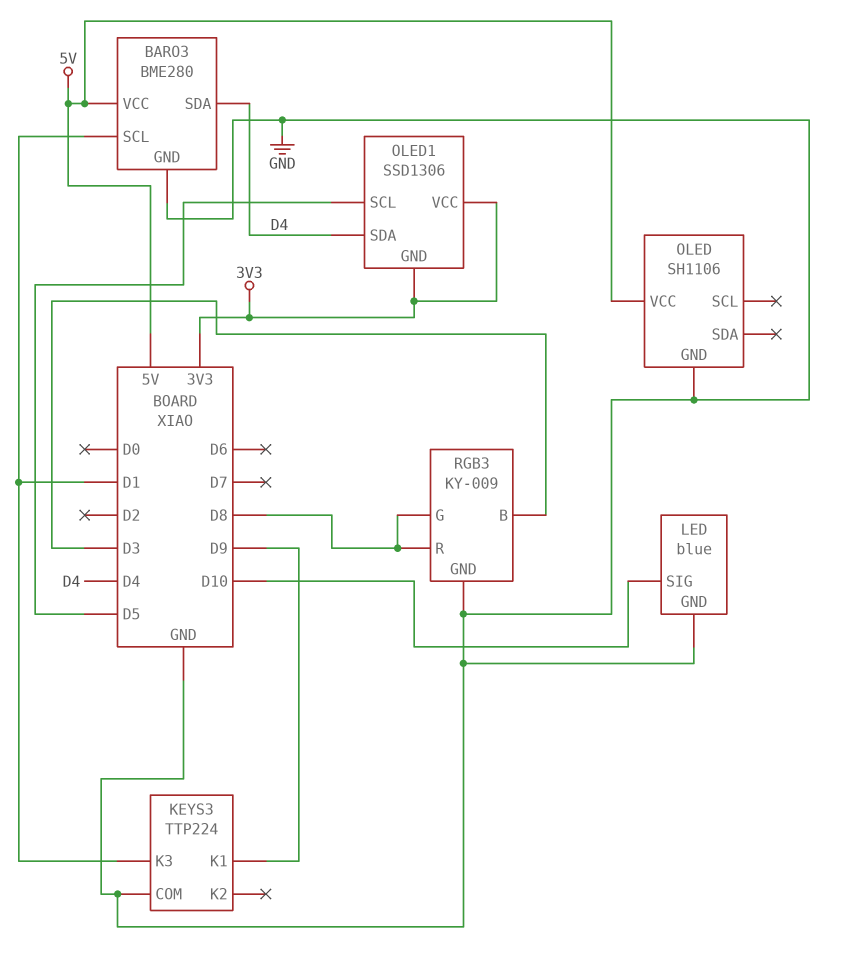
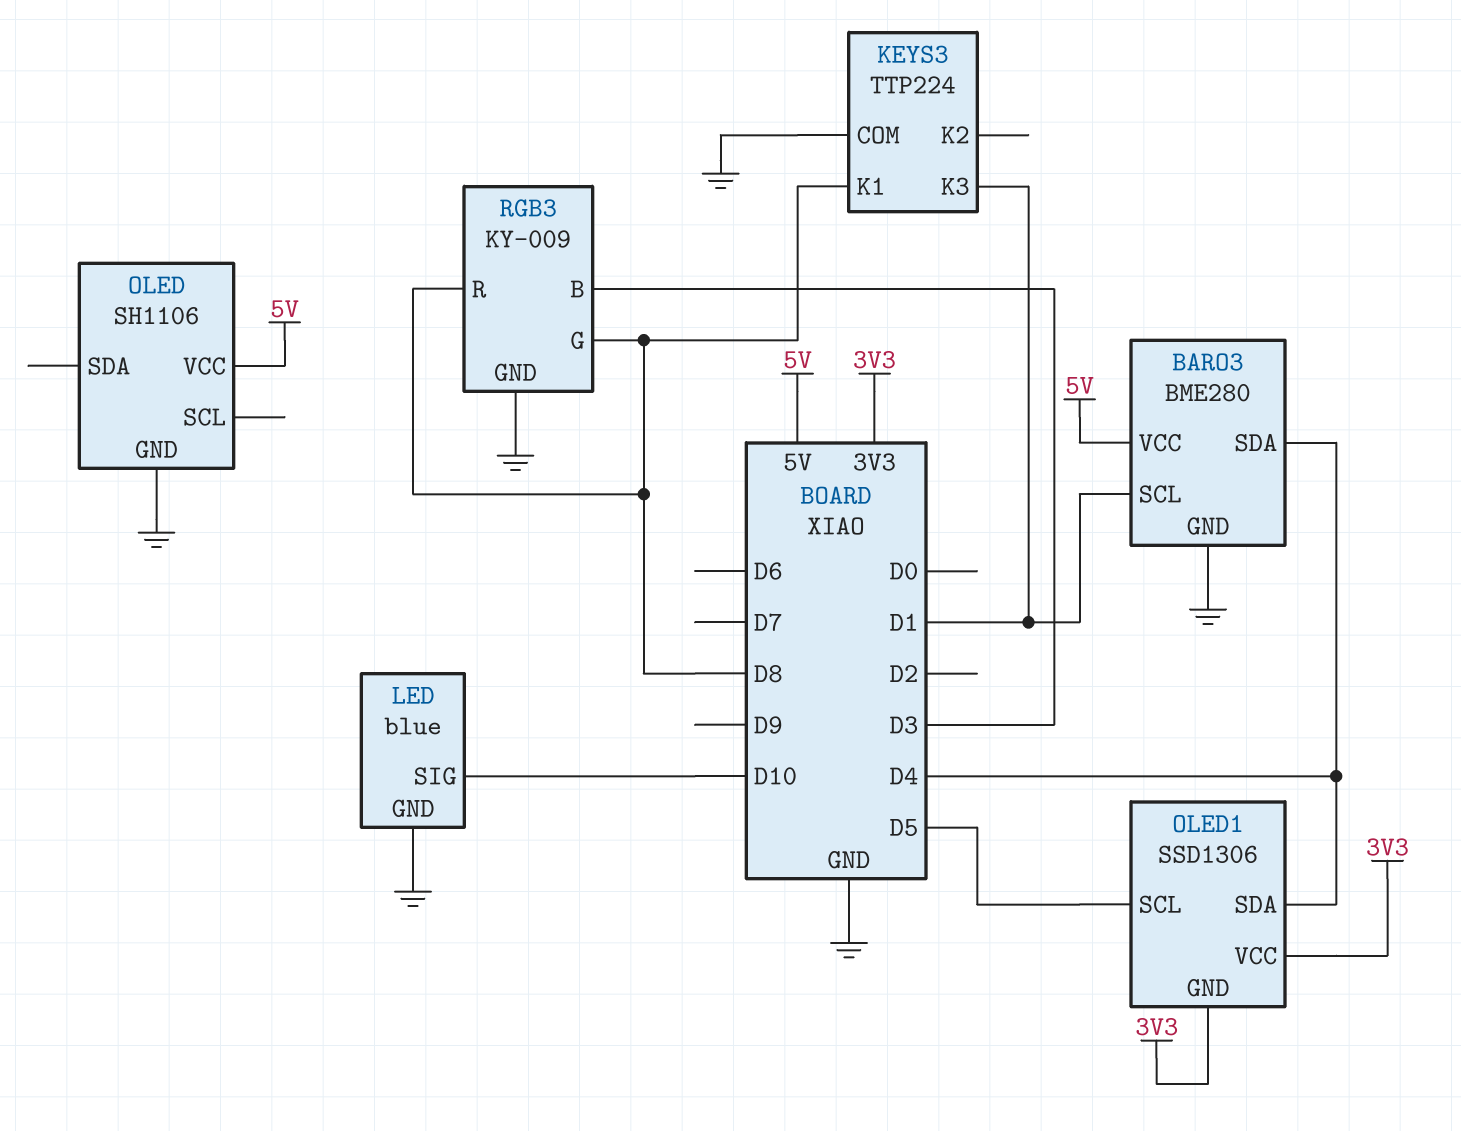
KEYS3 pin K1: D9 -> D8

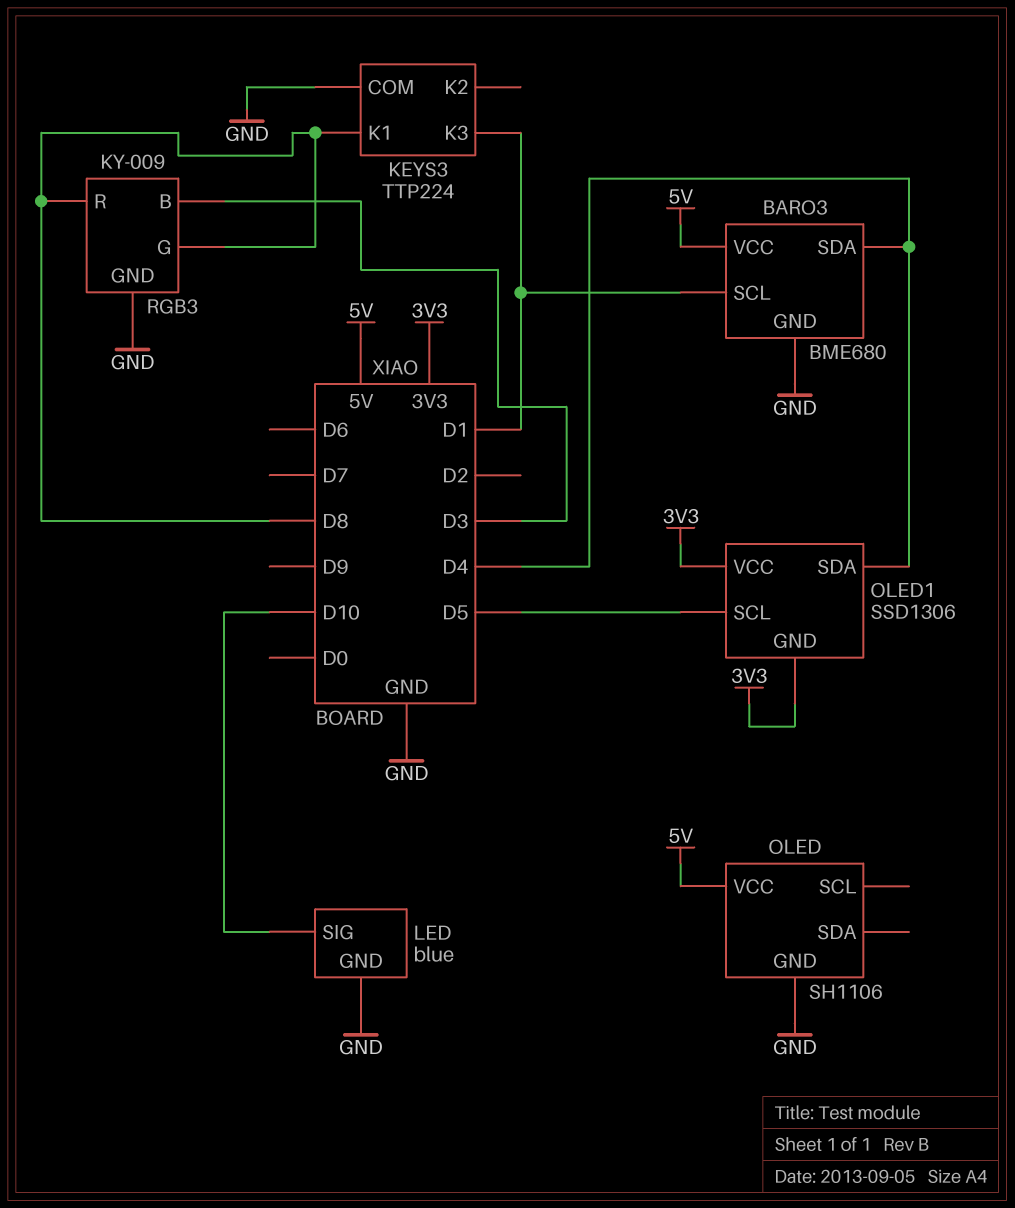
BARO3: BME280 -> BME680

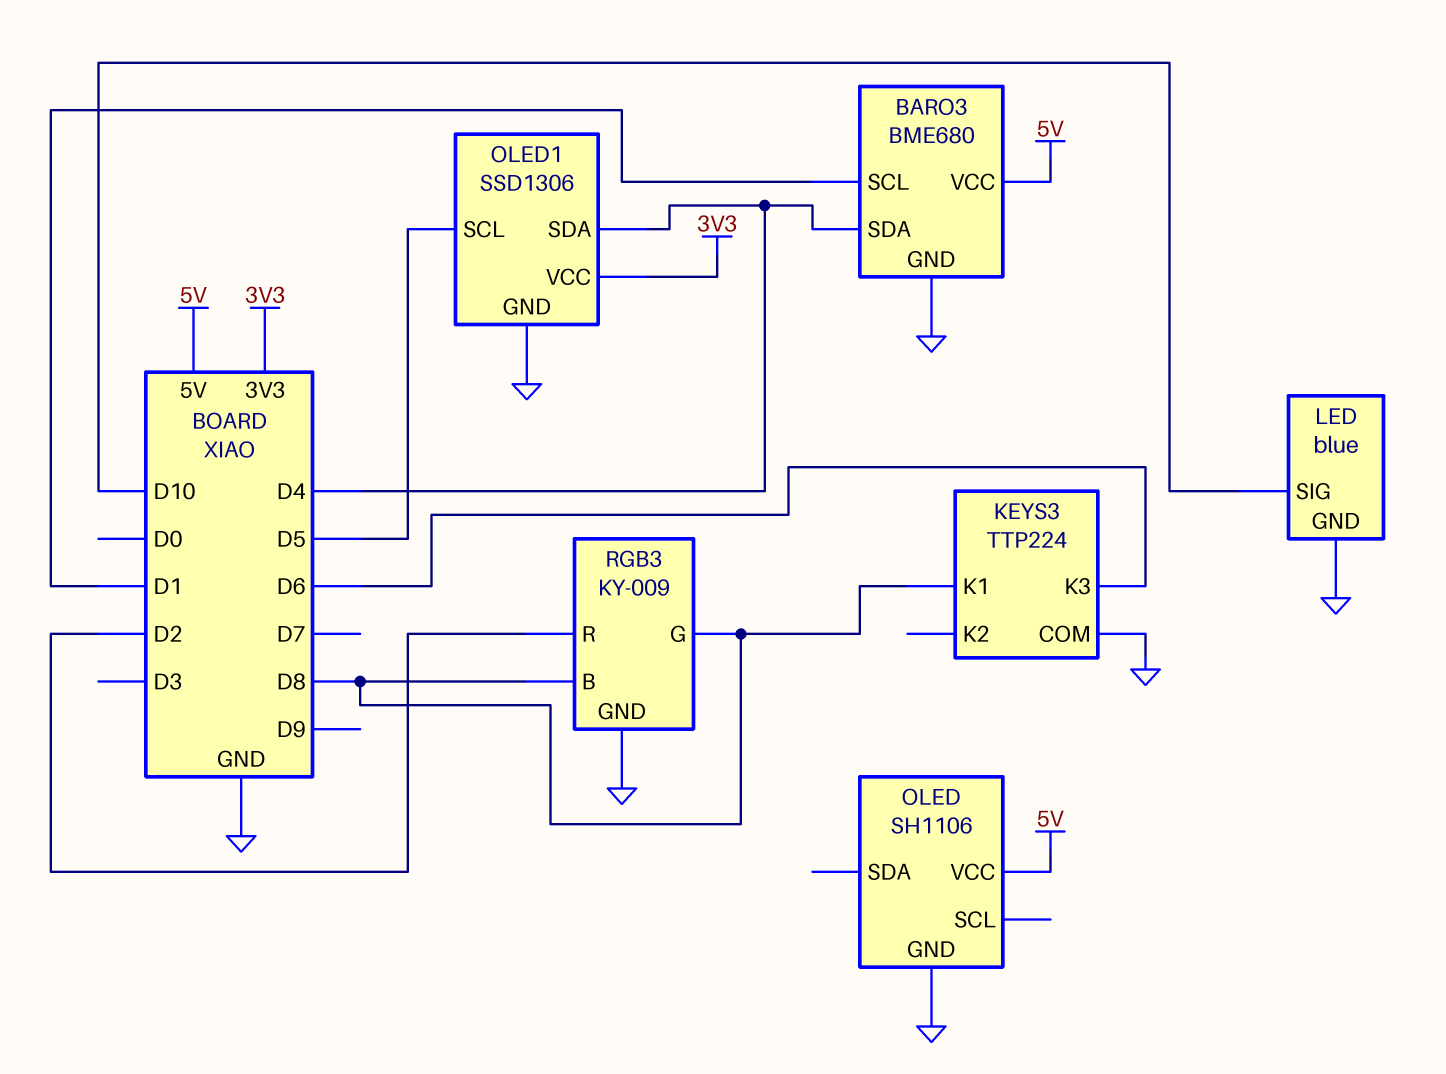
KEYS3 pin K3: D1 -> D6
OLED1 pin GND: 3V3 -> GND
RGB3 pin B: D3 -> D8
RGB3 pin R: D8 -> D2

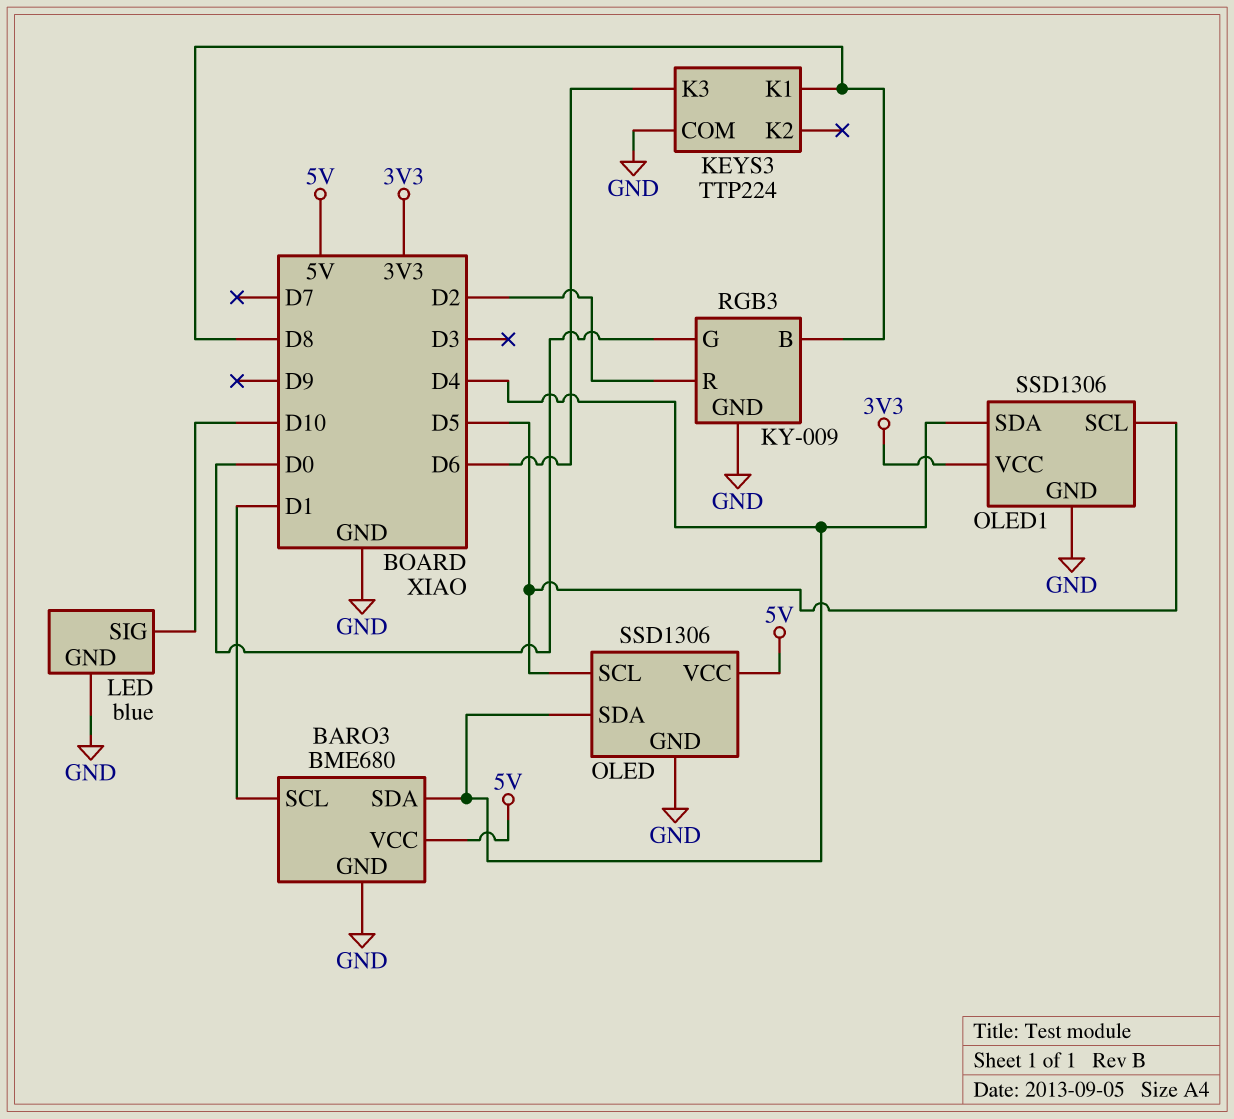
OLED: SH1106 -> SSD1306
OLED pin SCL: none -> D5
OLED pin SDA: none -> D4
RGB3 pin G: D8 -> D0

